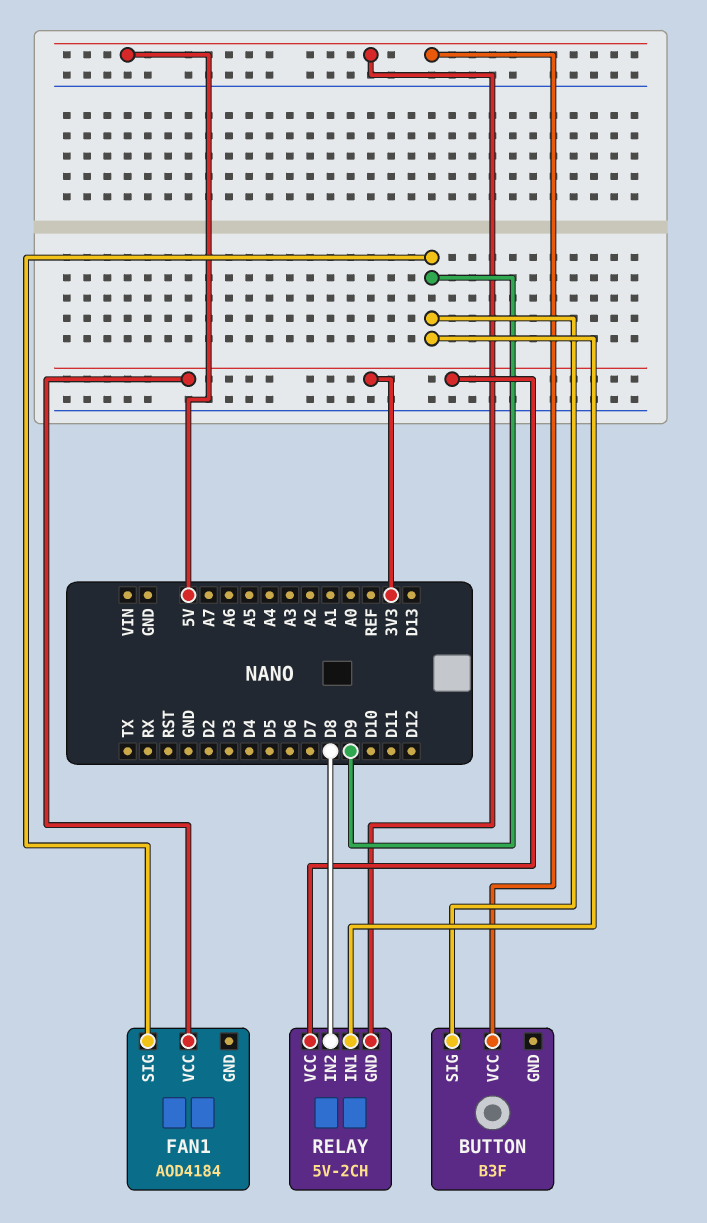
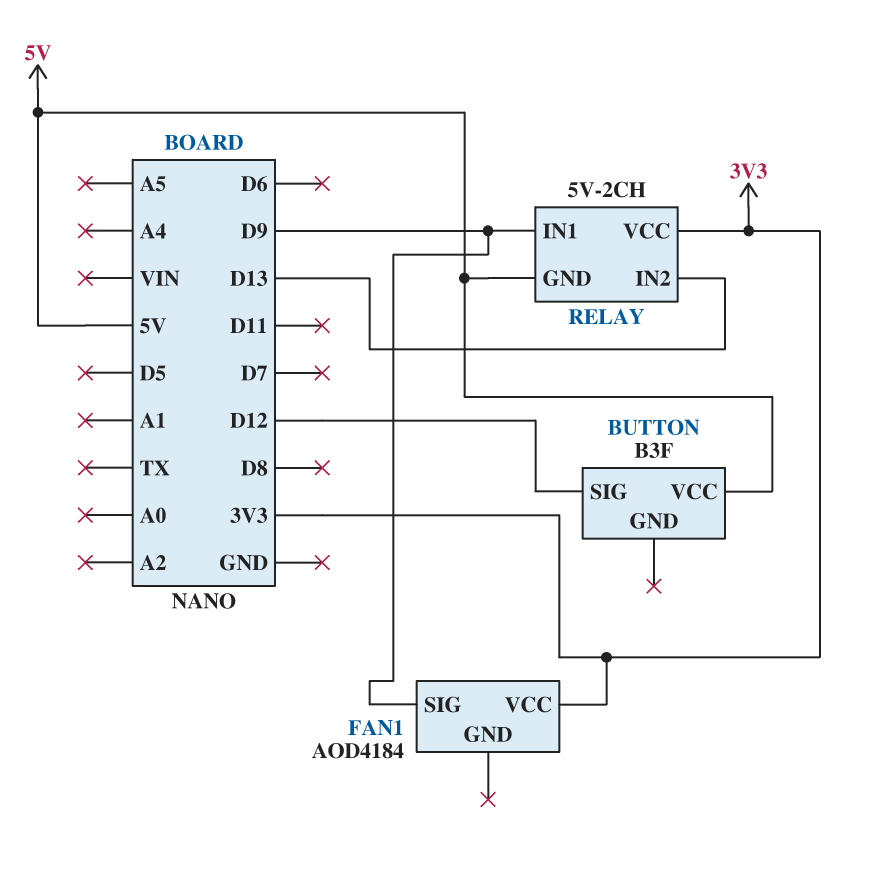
BUTTON pin SIG: D9 -> D12
RELAY pin IN2: D8 -> D13

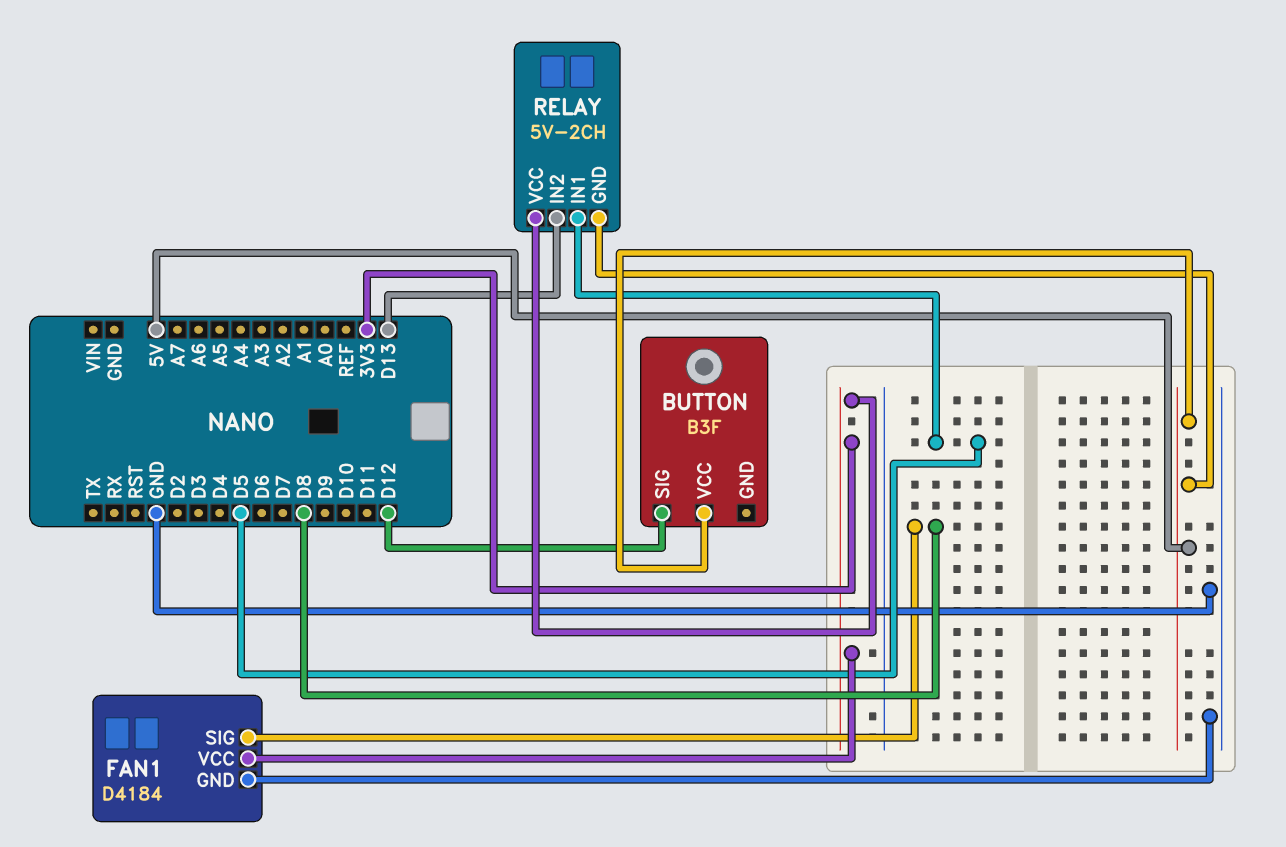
FAN1: AOD4184 -> D4184
FAN1 pin GND: none -> GND
FAN1 pin SIG: D9 -> D8
RELAY pin IN1: D9 -> D5

